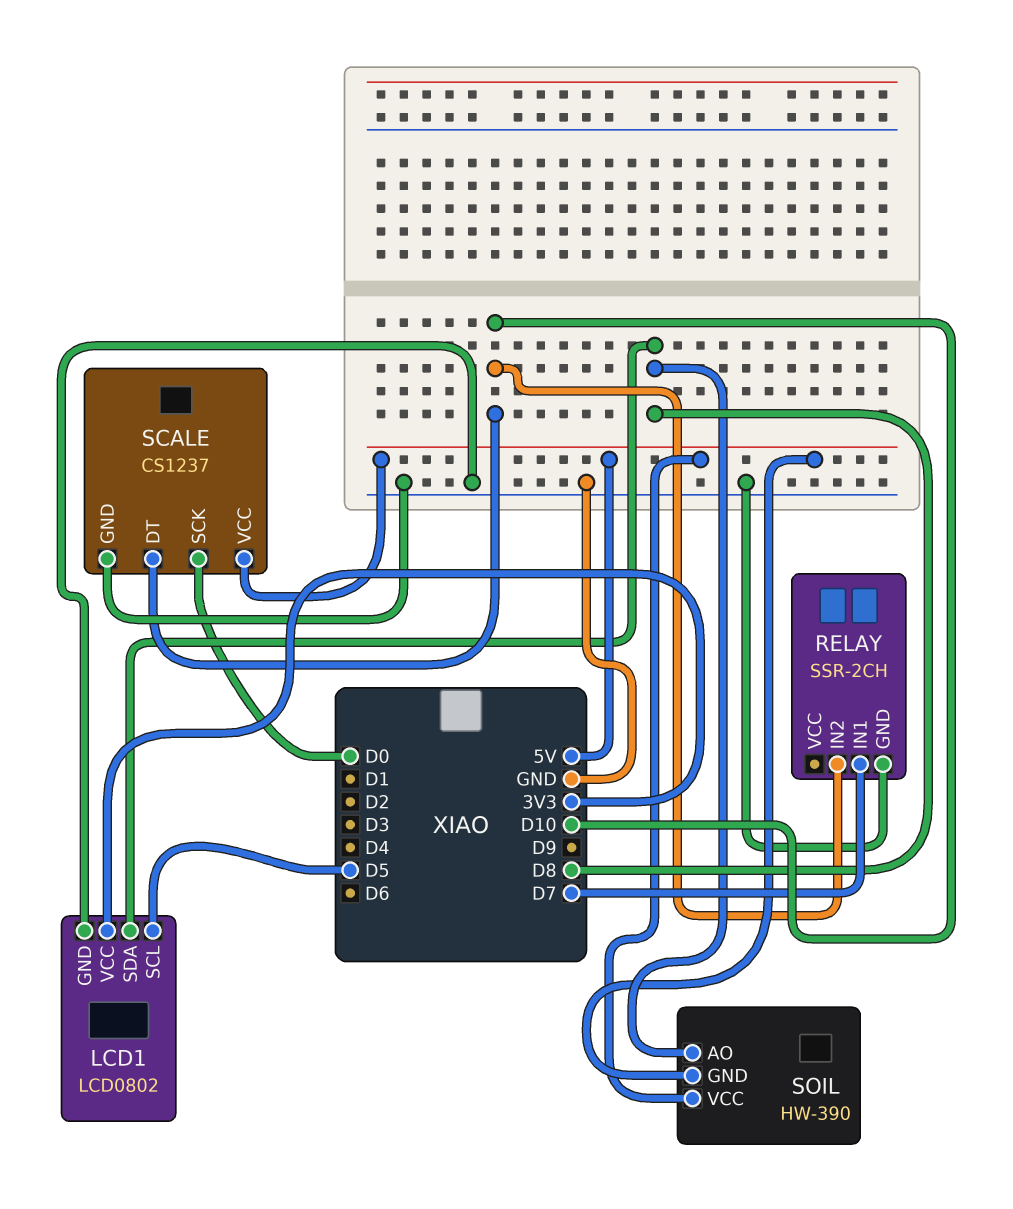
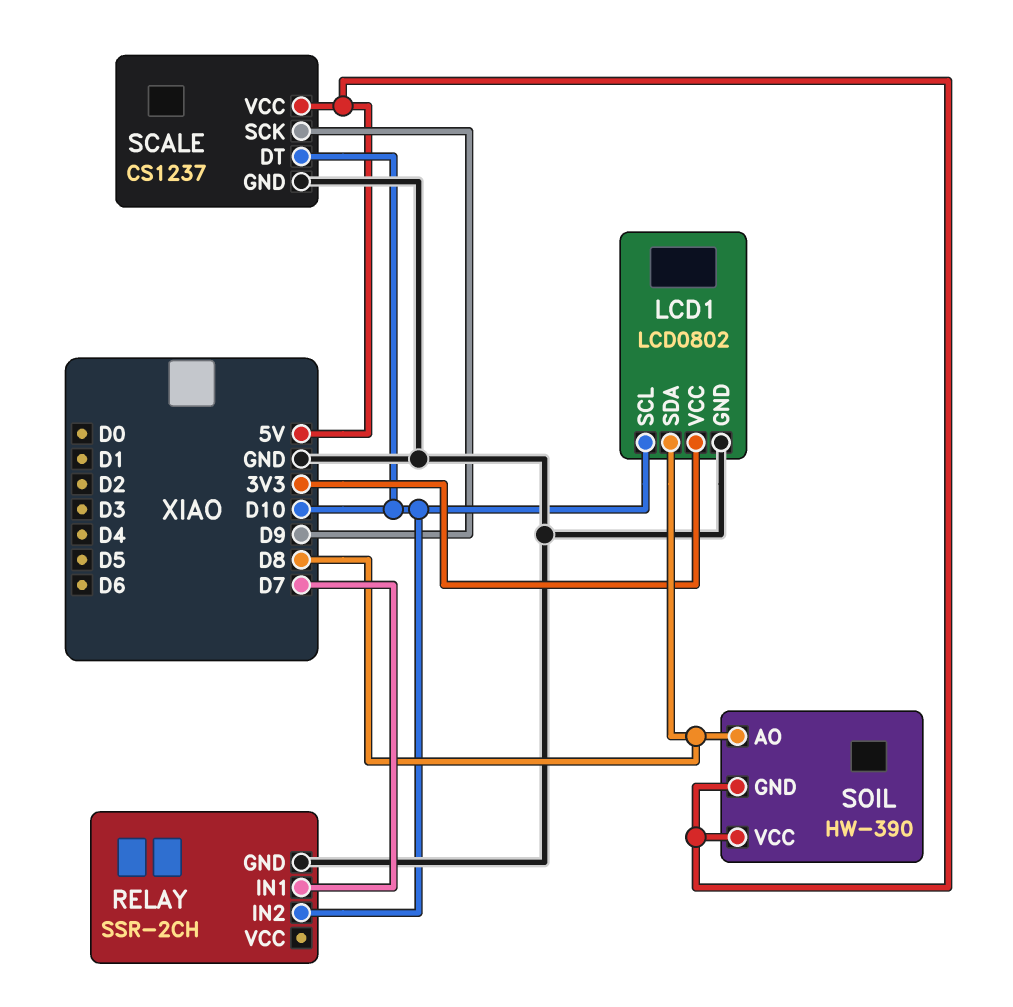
LCD1 pin SCL: D5 -> D10
SCALE pin SCK: D0 -> D9

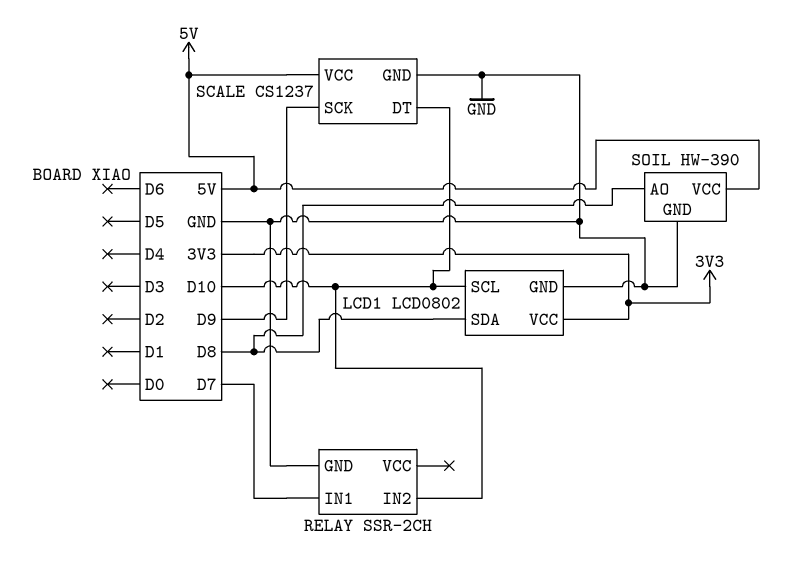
SOIL pin GND: 5V -> GND

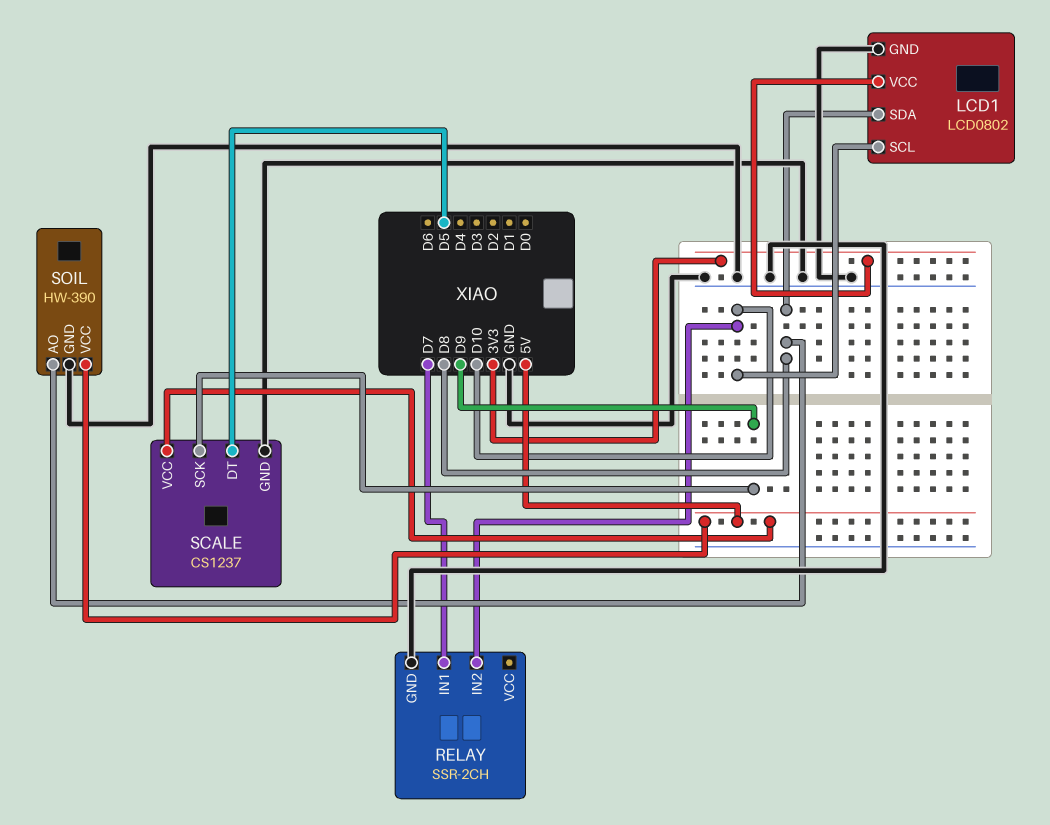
SCALE pin DT: D10 -> D5

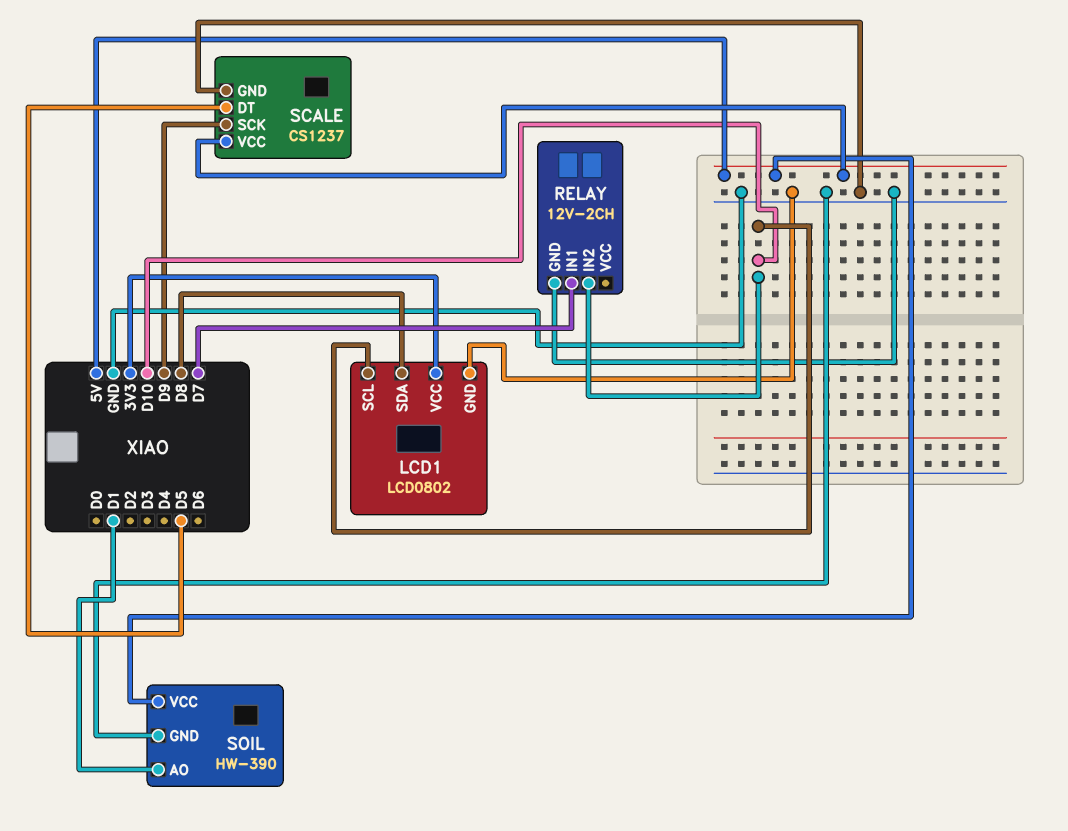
RELAY: SSR-2CH -> 12V-2CH
SOIL pin AO: D8 -> D1

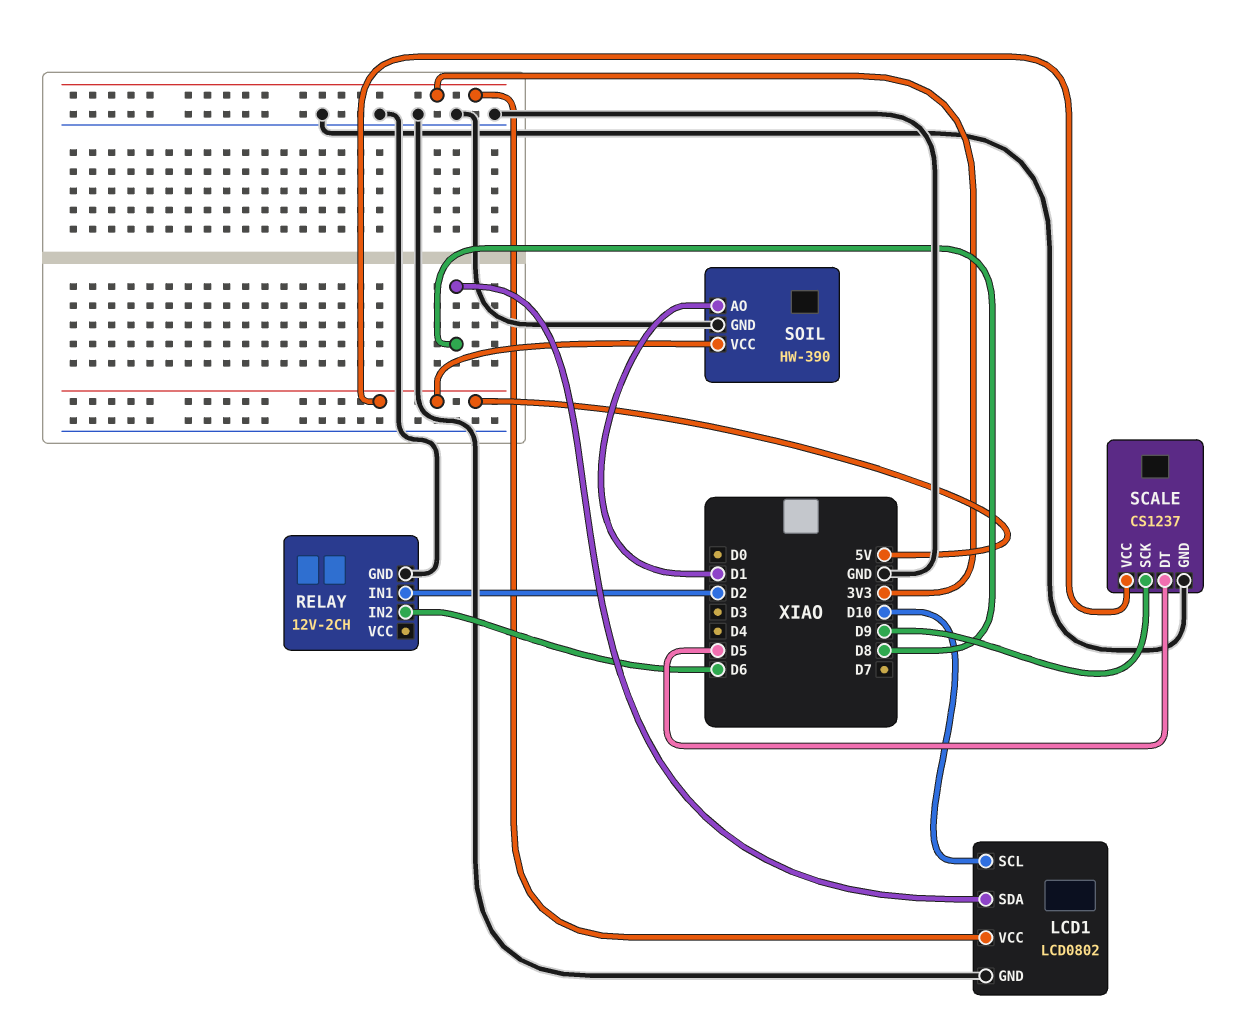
RELAY pin IN1: D7 -> D2
RELAY pin IN2: D10 -> D6

